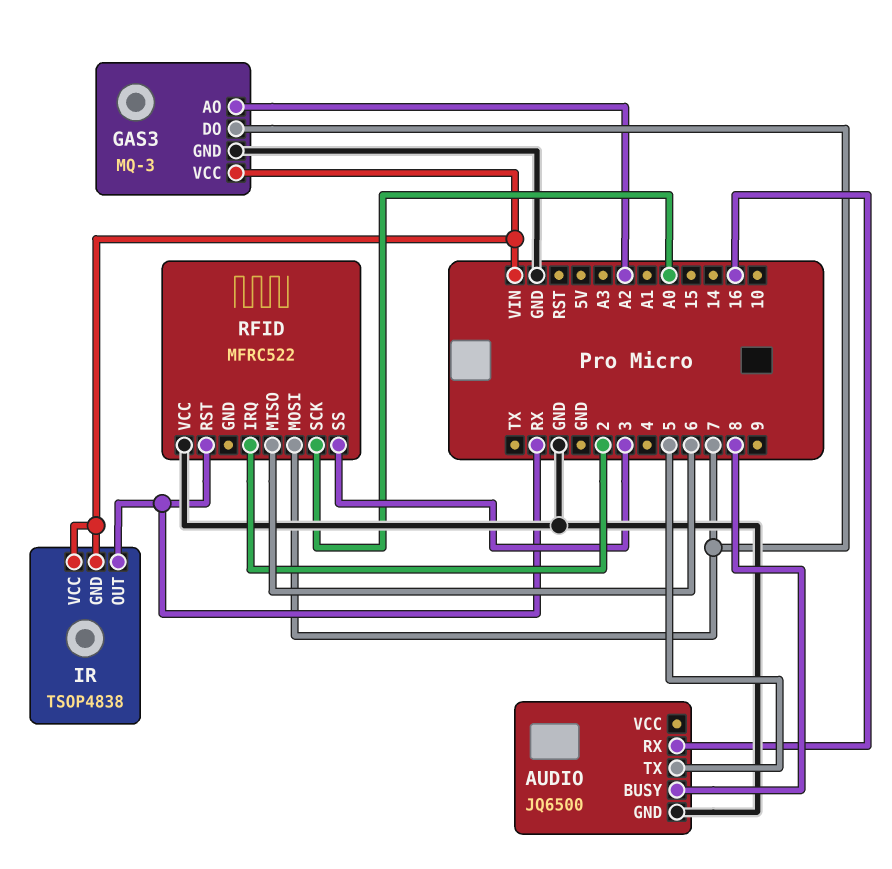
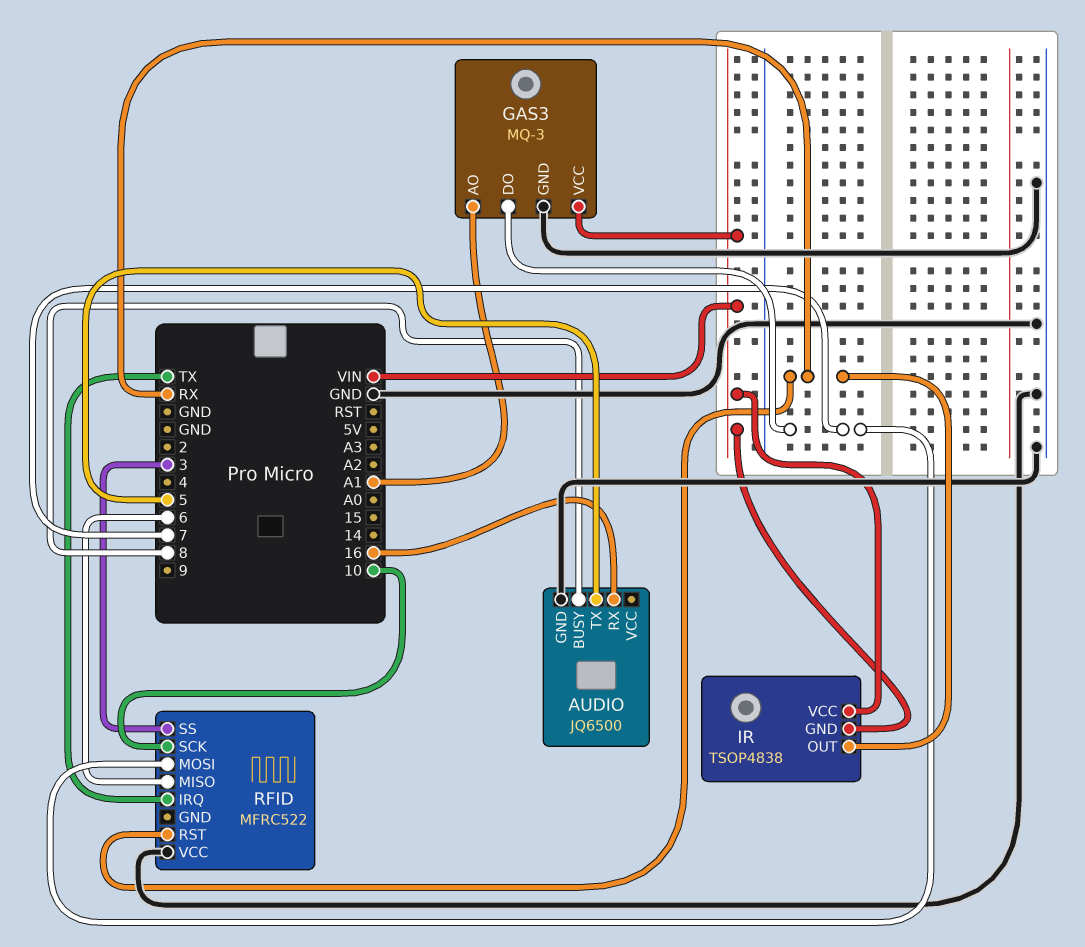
GAS3 pin AO: A2 -> A1
RFID pin IRQ: 2 -> TX
RFID pin SCK: A0 -> 10

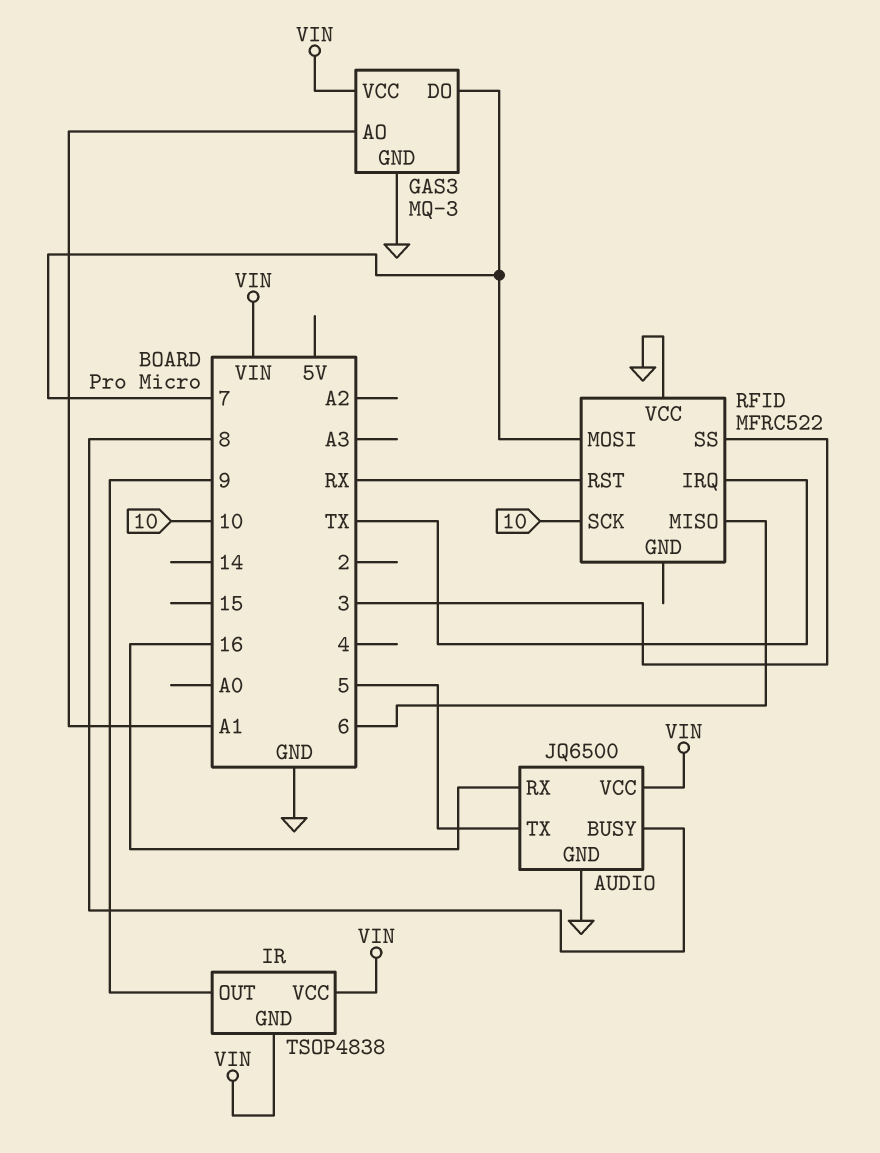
AUDIO pin VCC: none -> VIN
IR pin OUT: RX -> 9

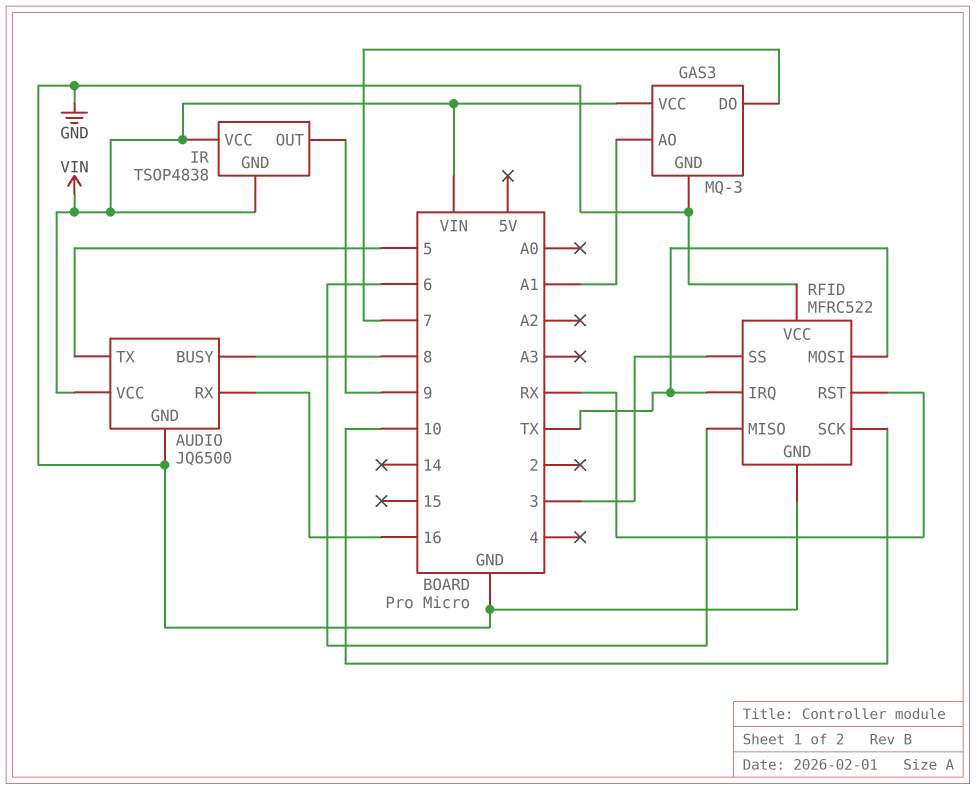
RFID pin GND: none -> GND
RFID pin MOSI: 7 -> TX

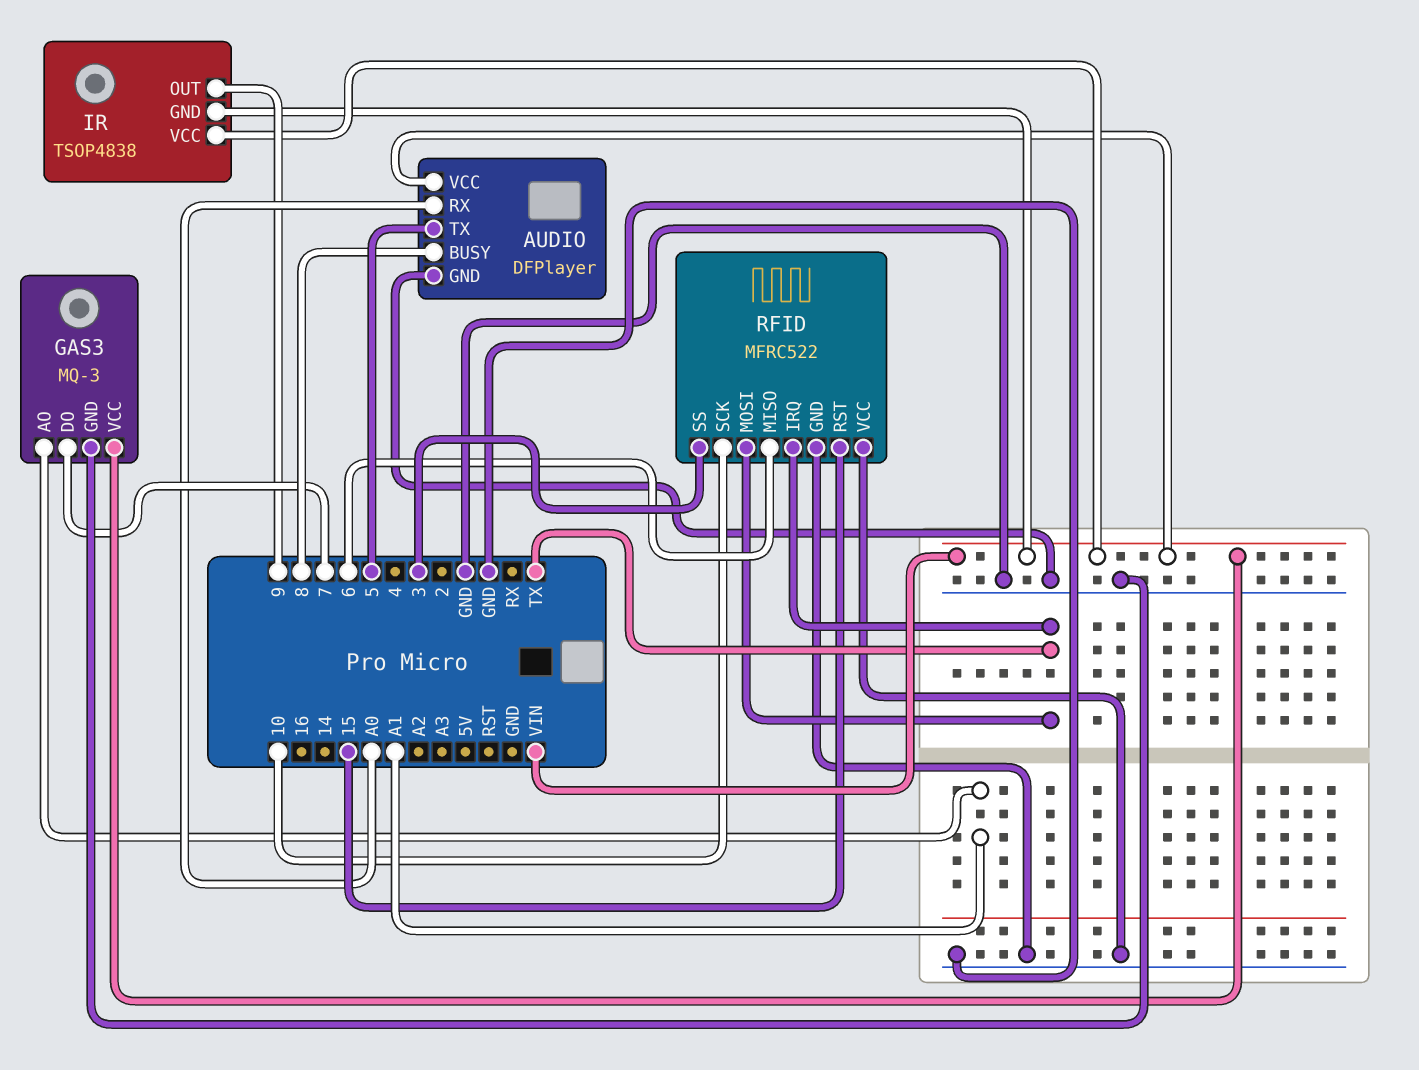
AUDIO: JQ6500 -> DFPlayer
AUDIO pin RX: 16 -> A0
RFID pin RST: RX -> 15

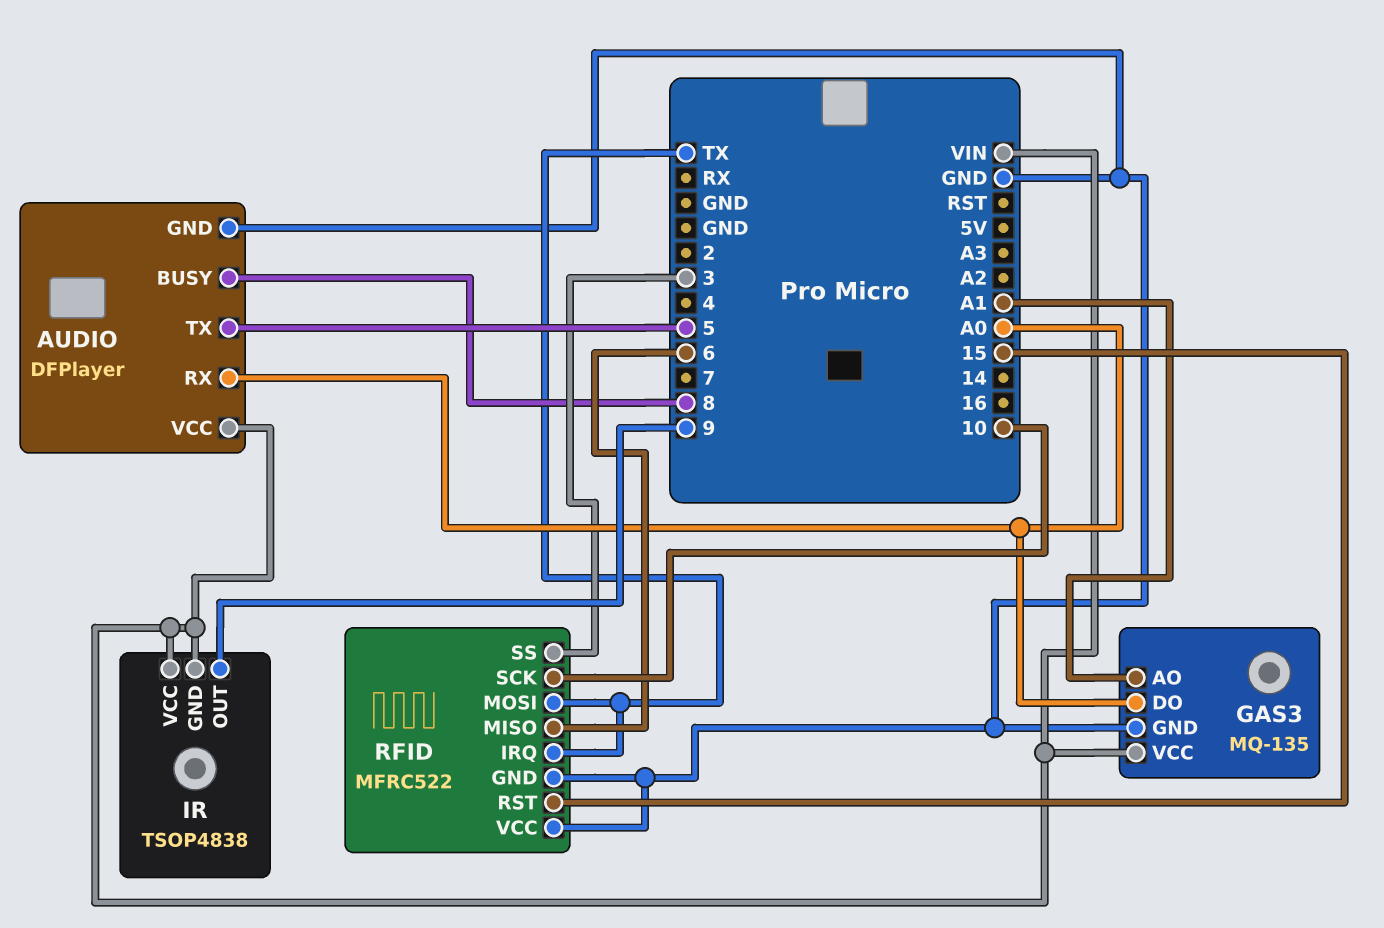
GAS3: MQ-3 -> MQ-135
GAS3 pin DO: 7 -> A0

